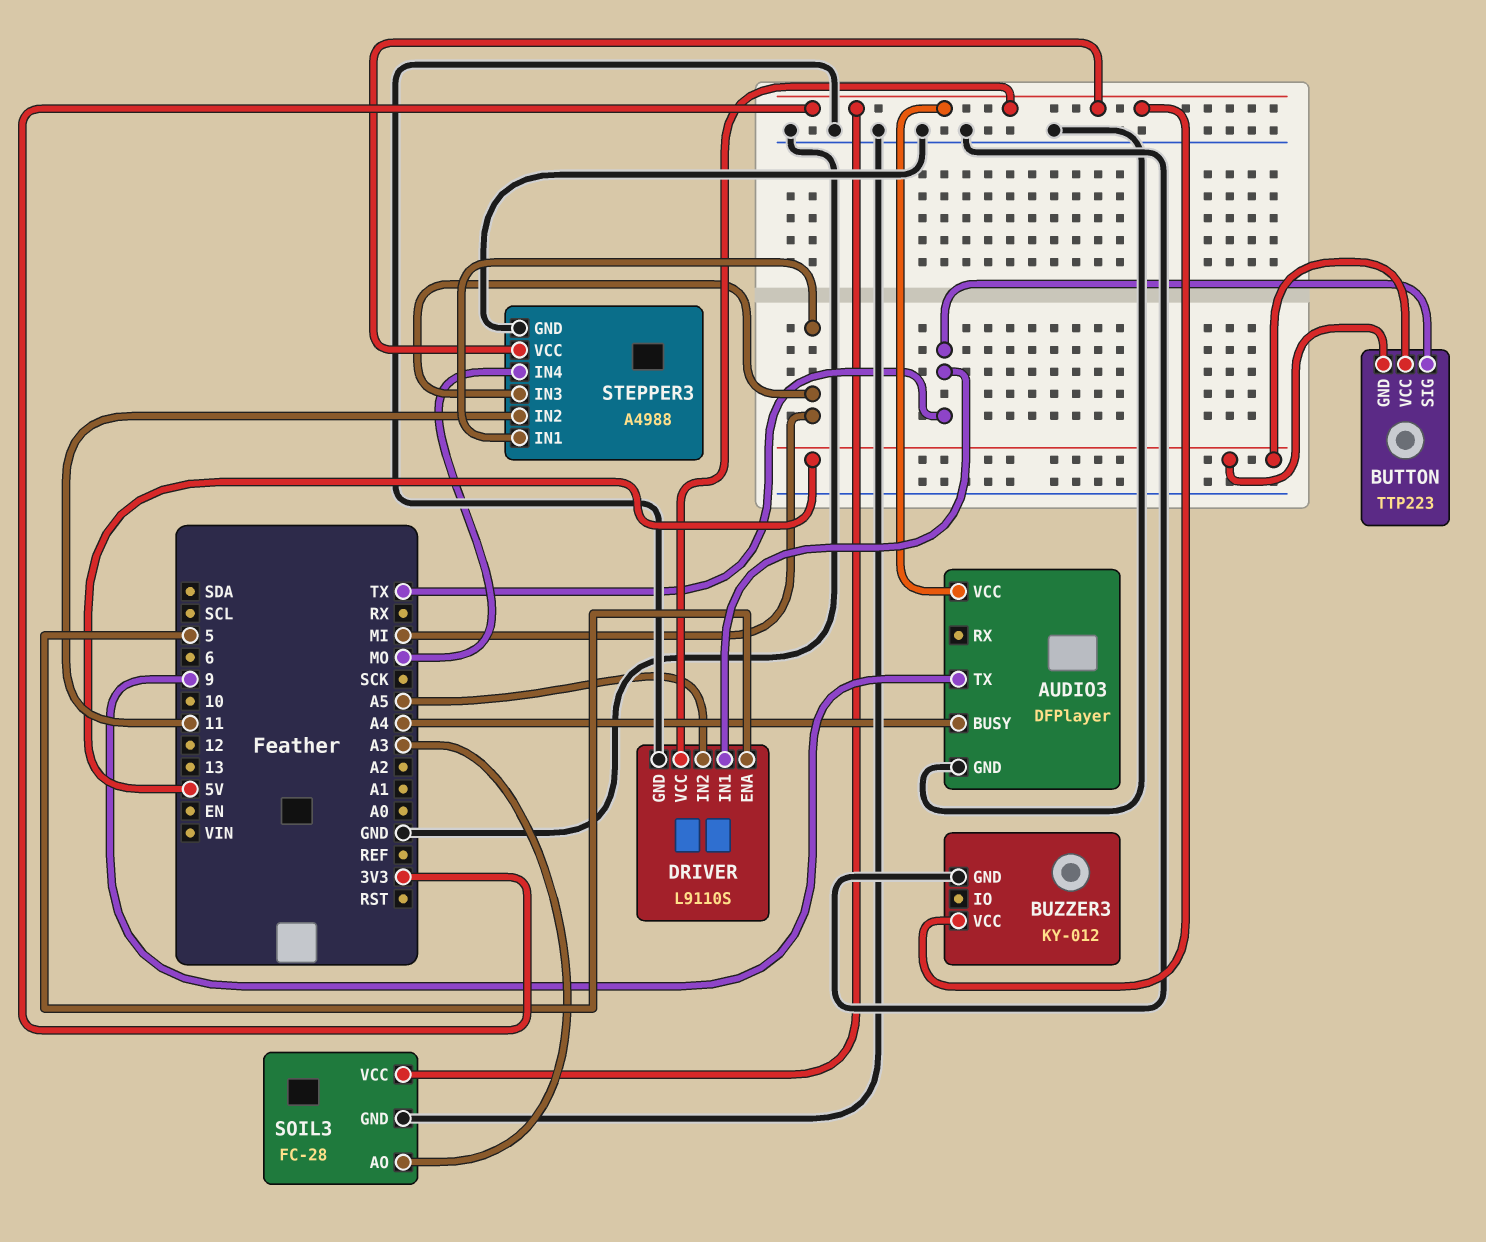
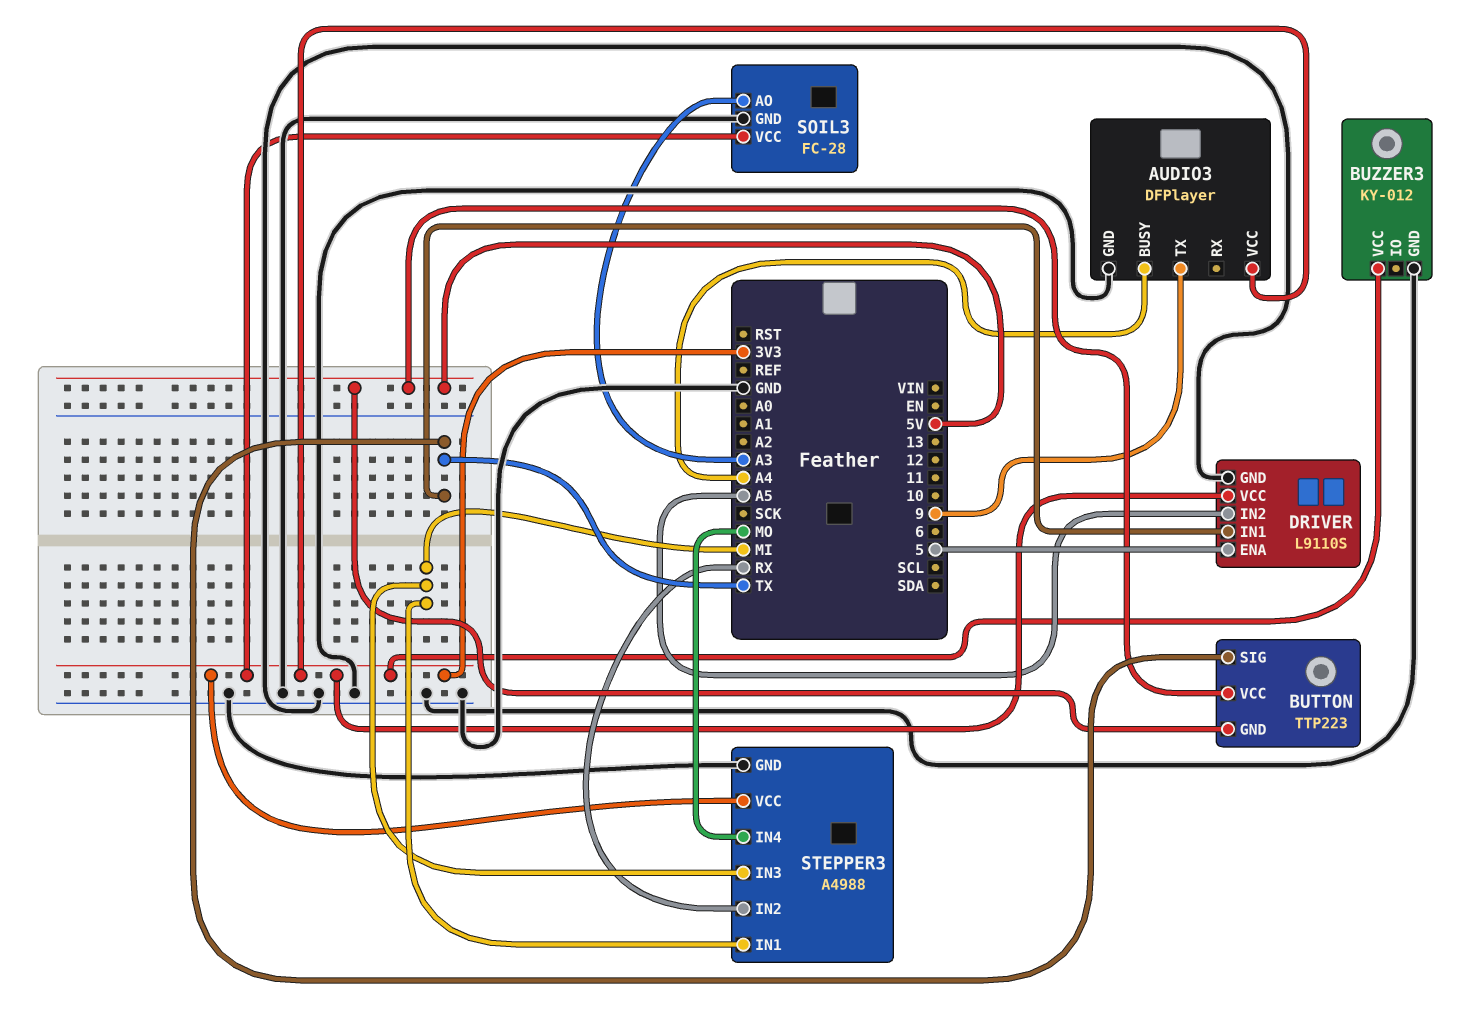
STEPPER3 pin IN2: 11 -> RX

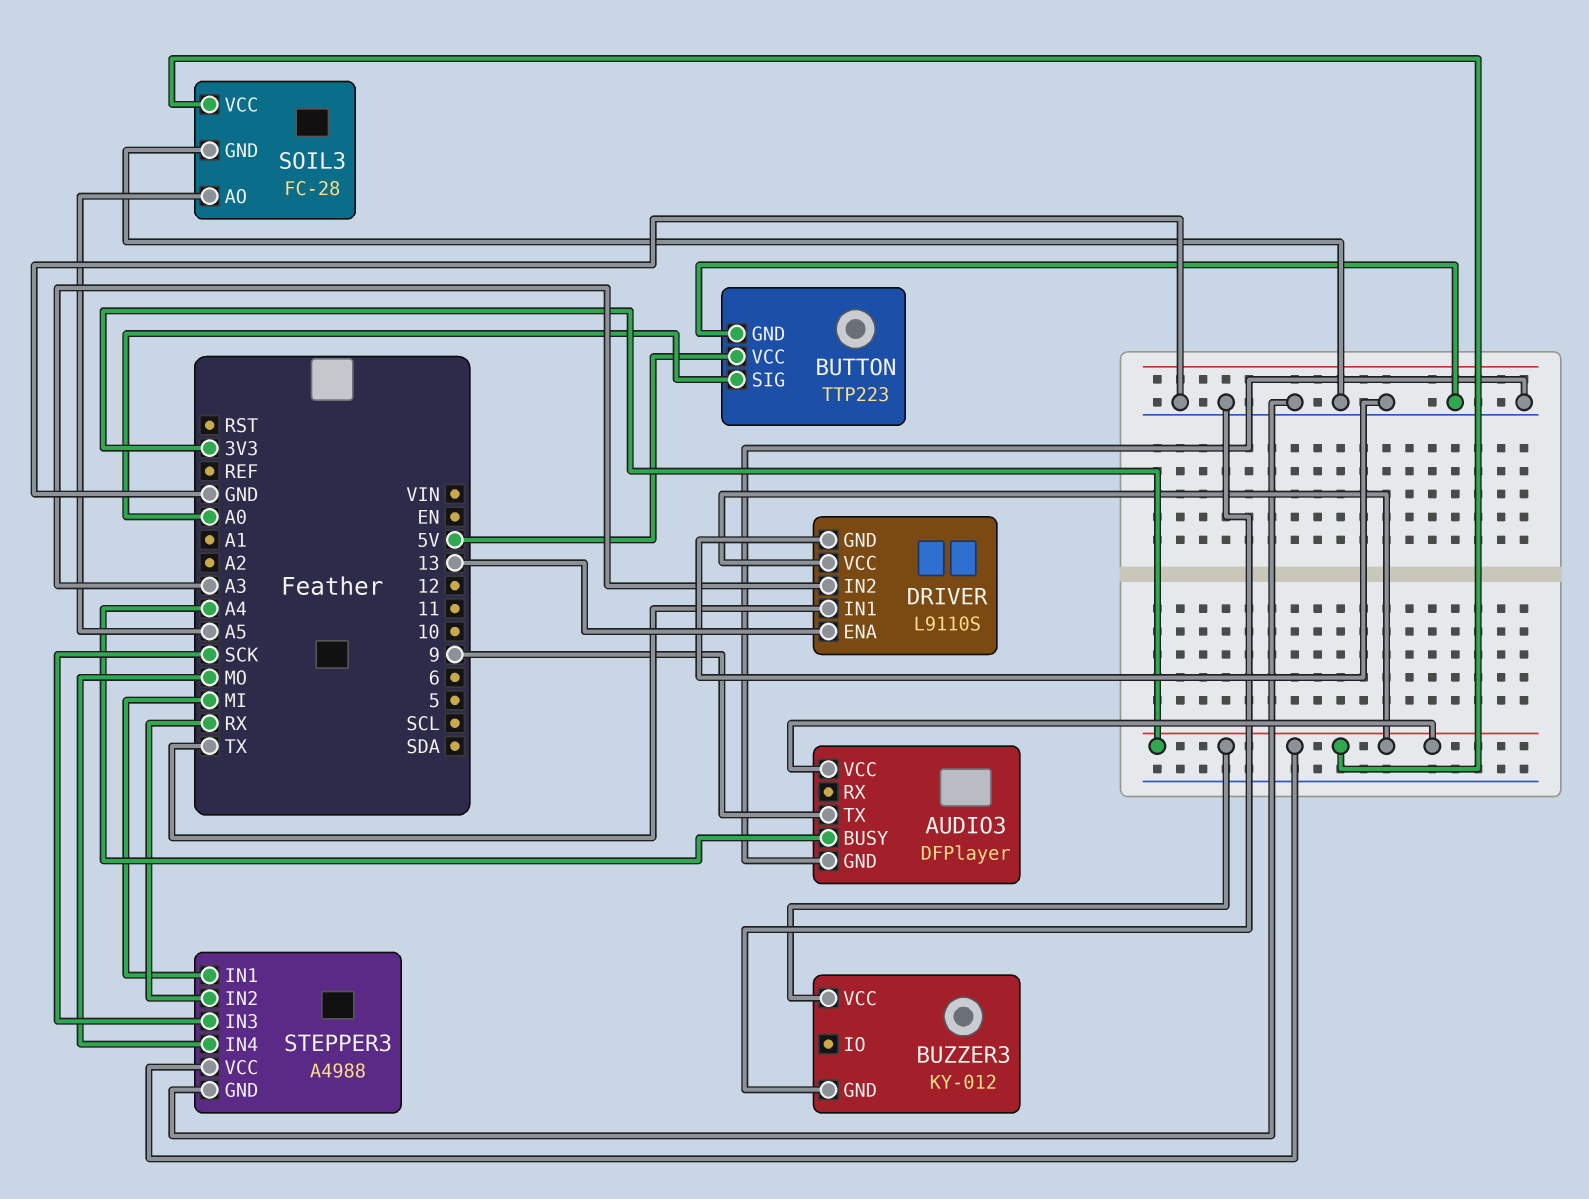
BUTTON pin GND: 5V -> GND
BUTTON pin SIG: TX -> A0
DRIVER pin ENA: 5 -> 13
DRIVER pin IN2: A5 -> A3
SOIL3 pin AO: A3 -> A5
STEPPER3 pin IN3: MI -> SCK

